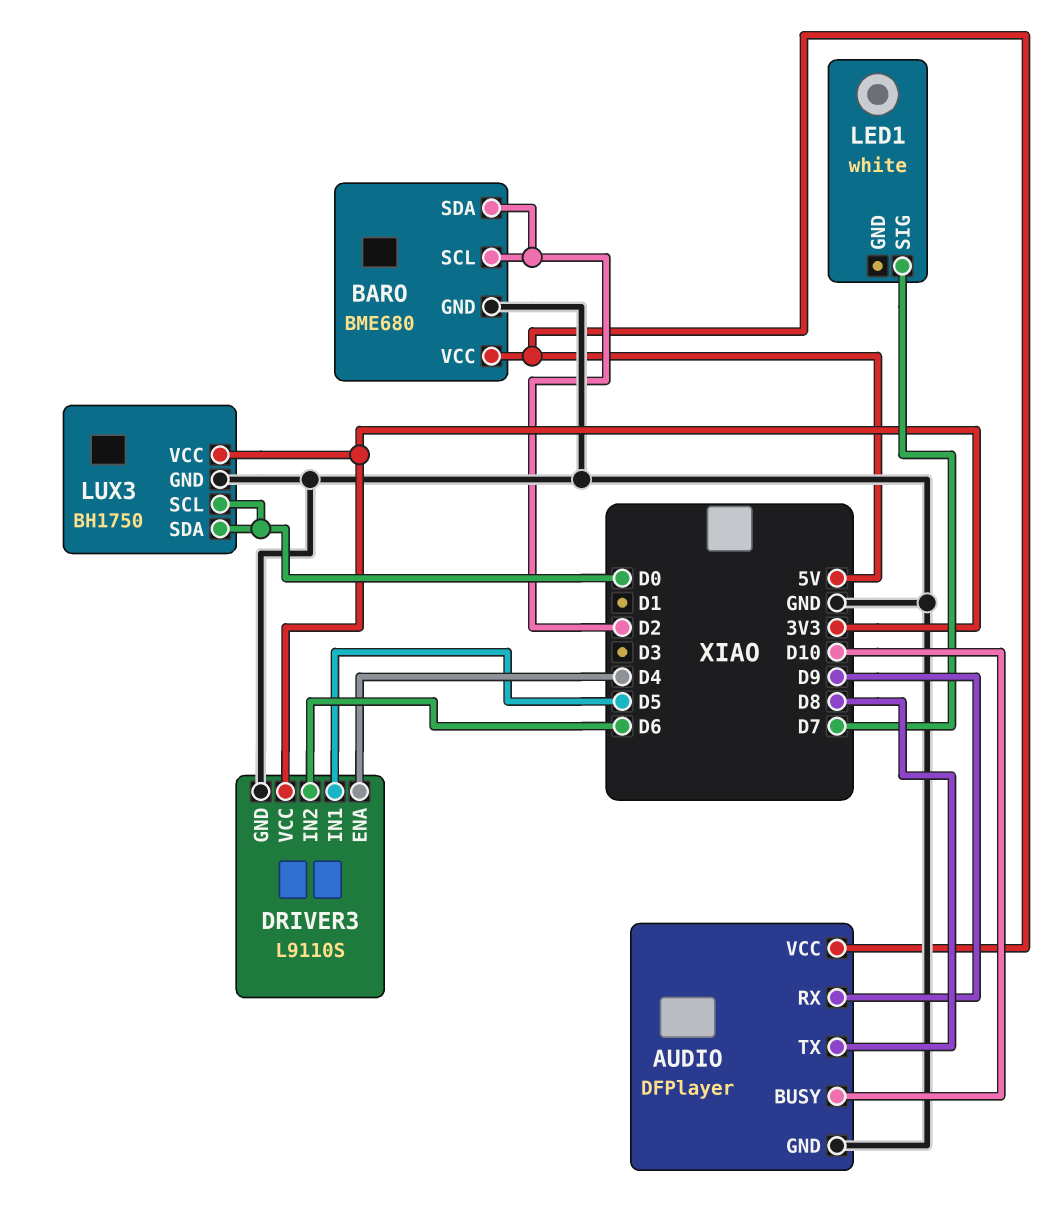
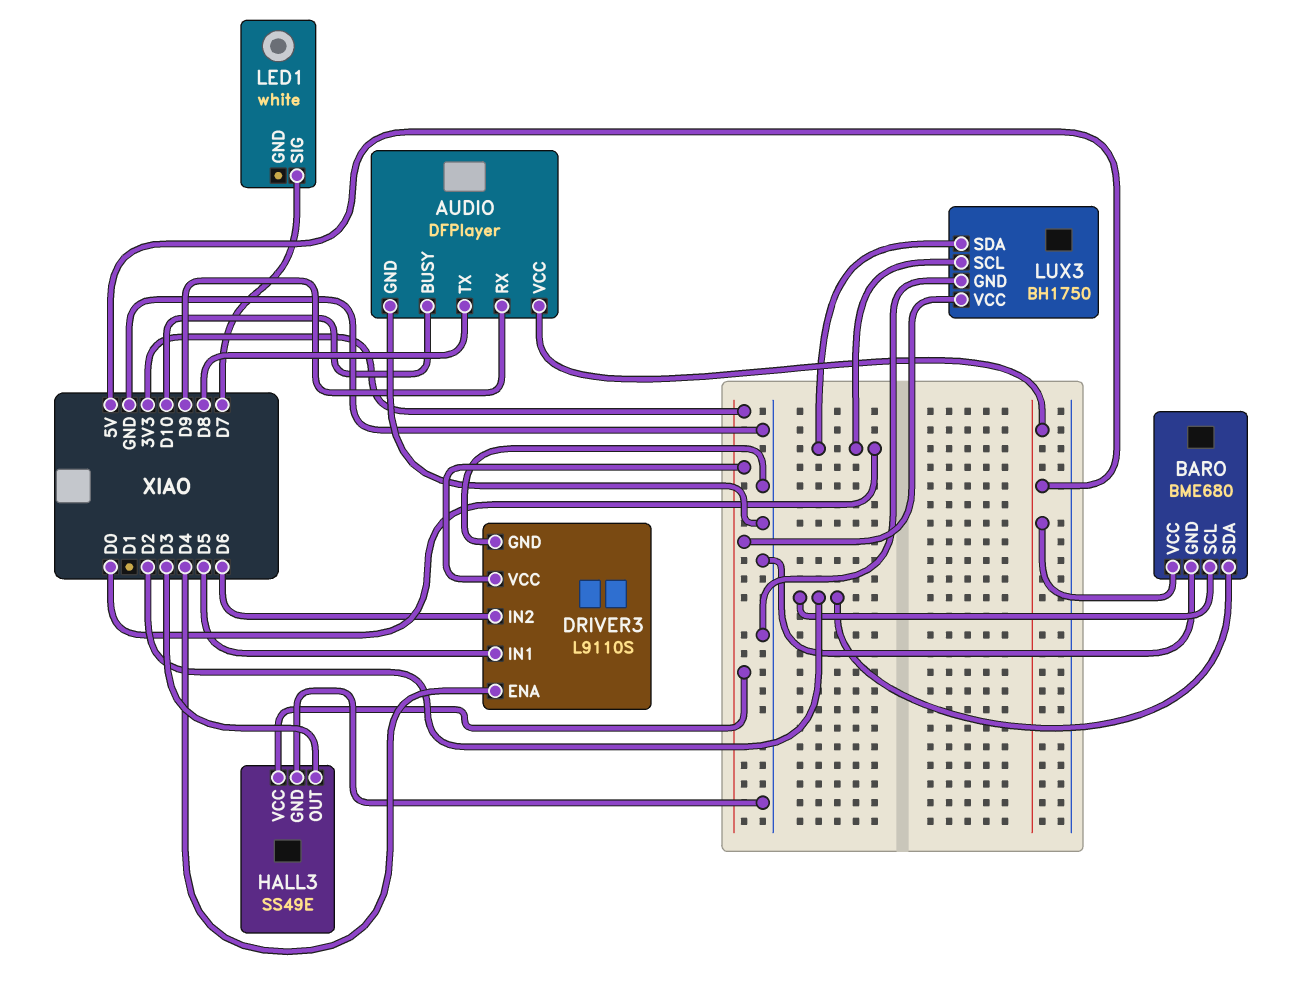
HALL3: none -> SS49E
HALL3 pin GND: none -> GND
HALL3 pin OUT: none -> D3
HALL3 pin VCC: none -> 3V3

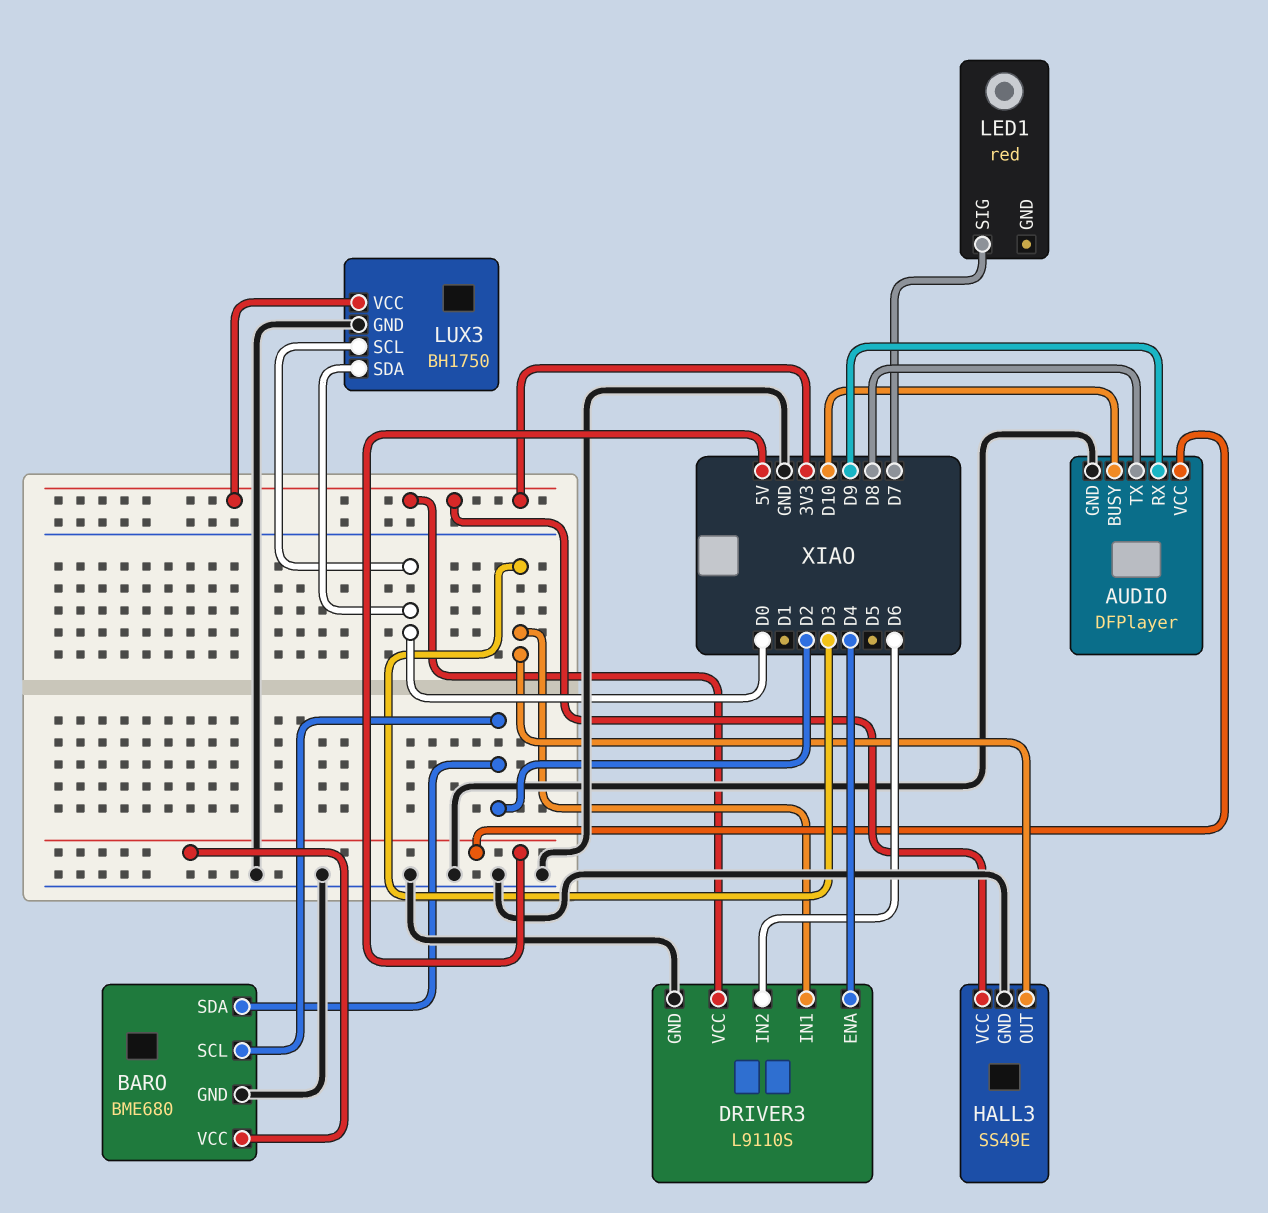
DRIVER3 pin IN1: D5 -> D3
LED1: white -> red

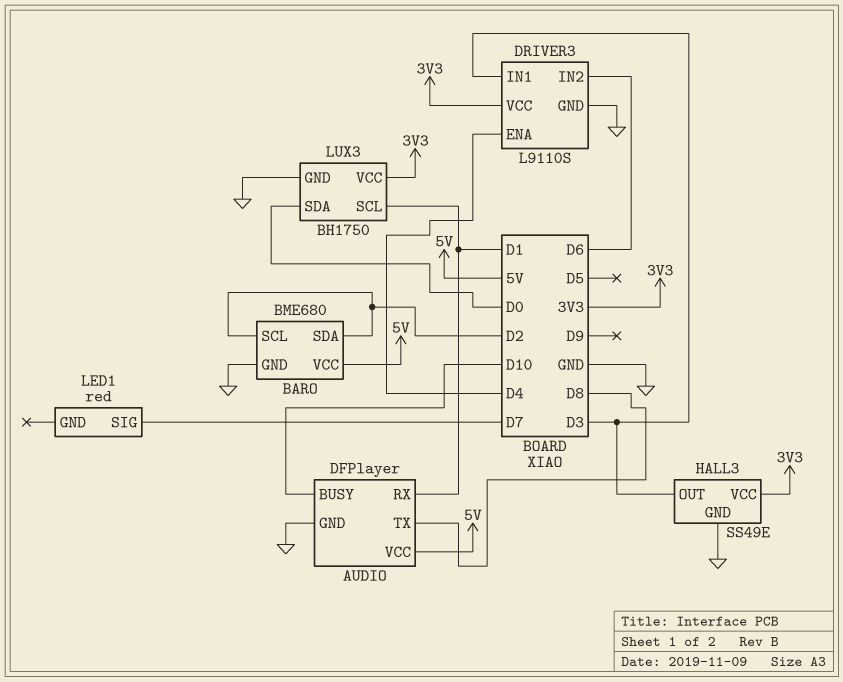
AUDIO pin RX: D9 -> D1
LUX3 pin SCL: D0 -> D1

